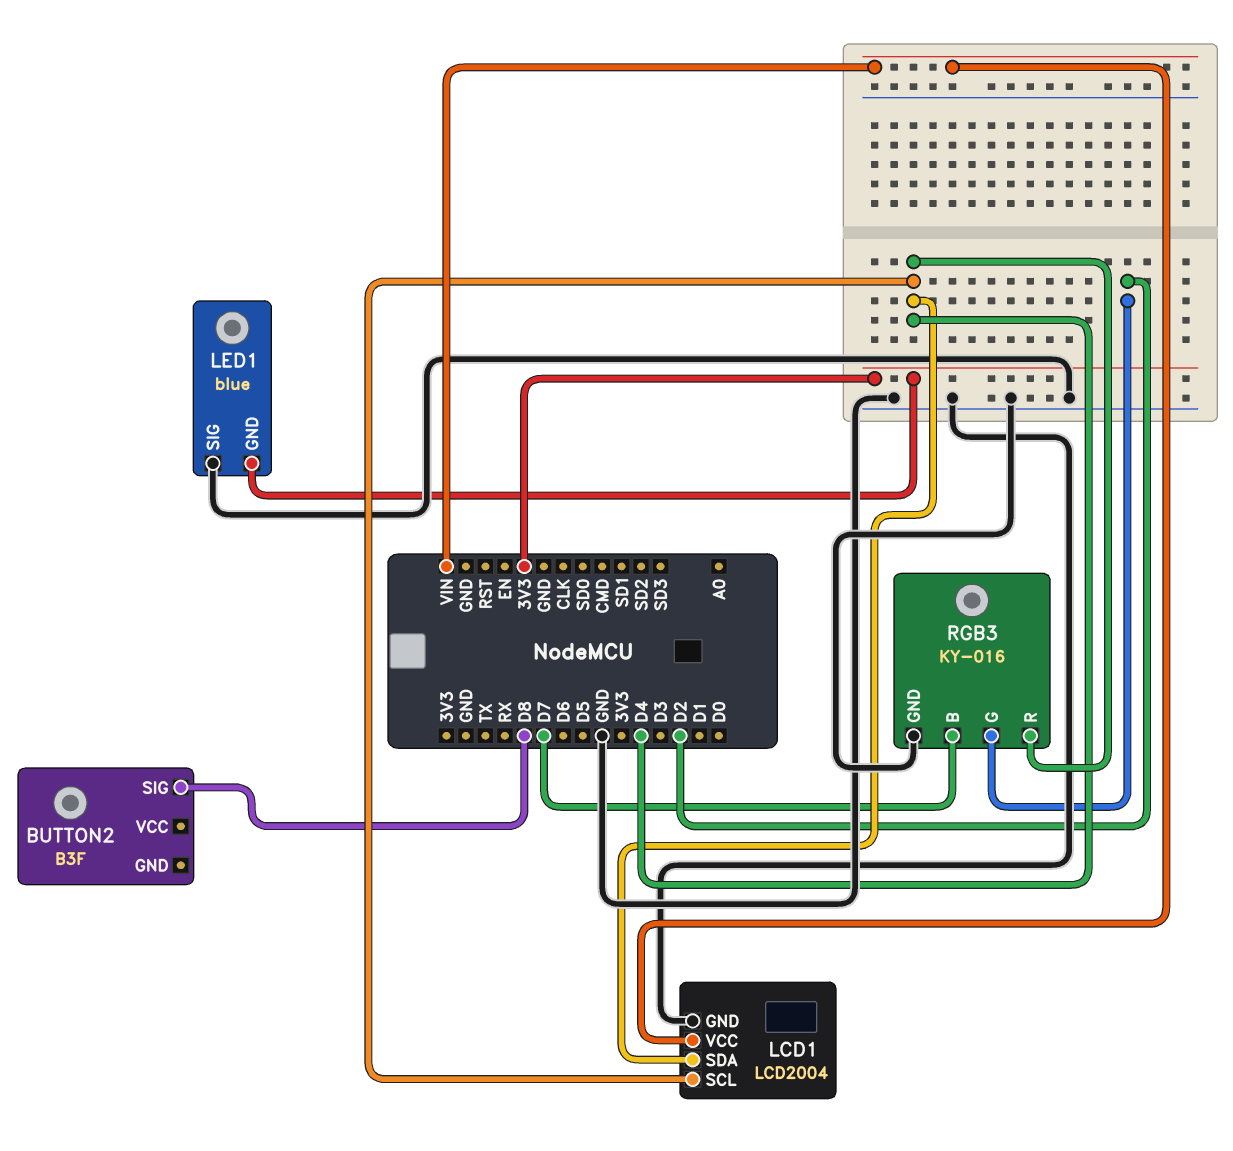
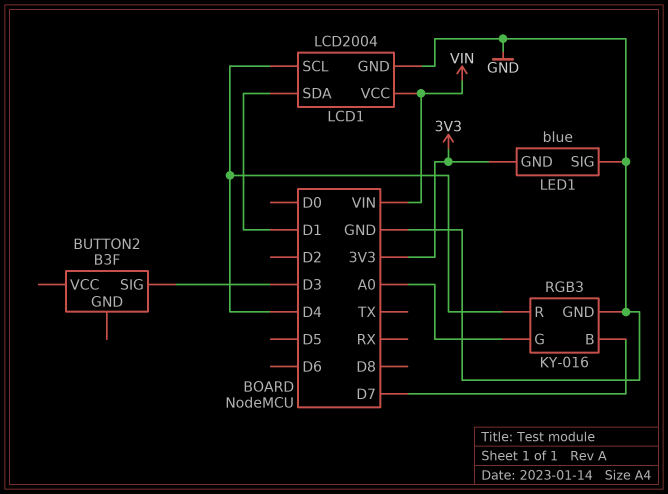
BUTTON2 pin SIG: D8 -> D3
LCD1 pin SDA: D4 -> D1
RGB3 pin G: D2 -> A0

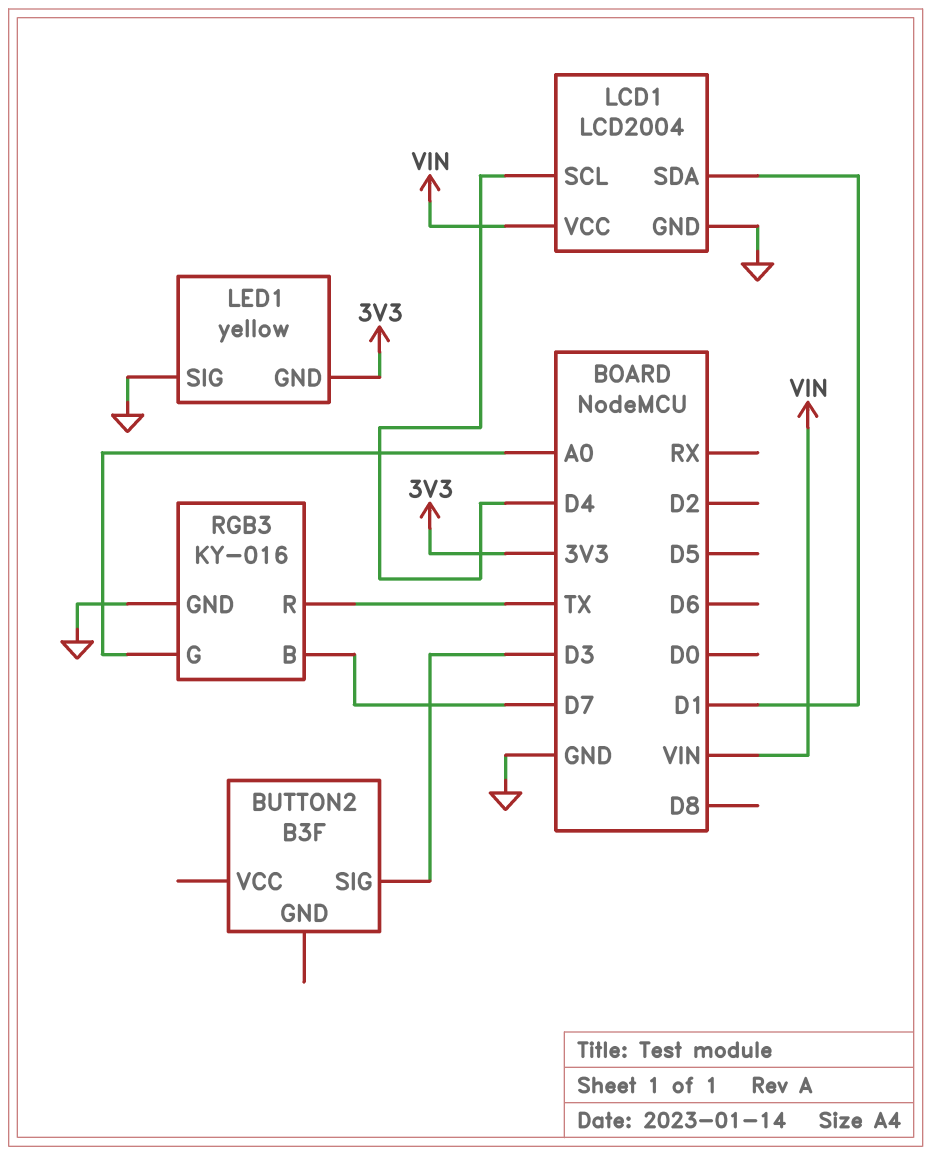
LED1: blue -> yellow
RGB3 pin R: D4 -> TX

